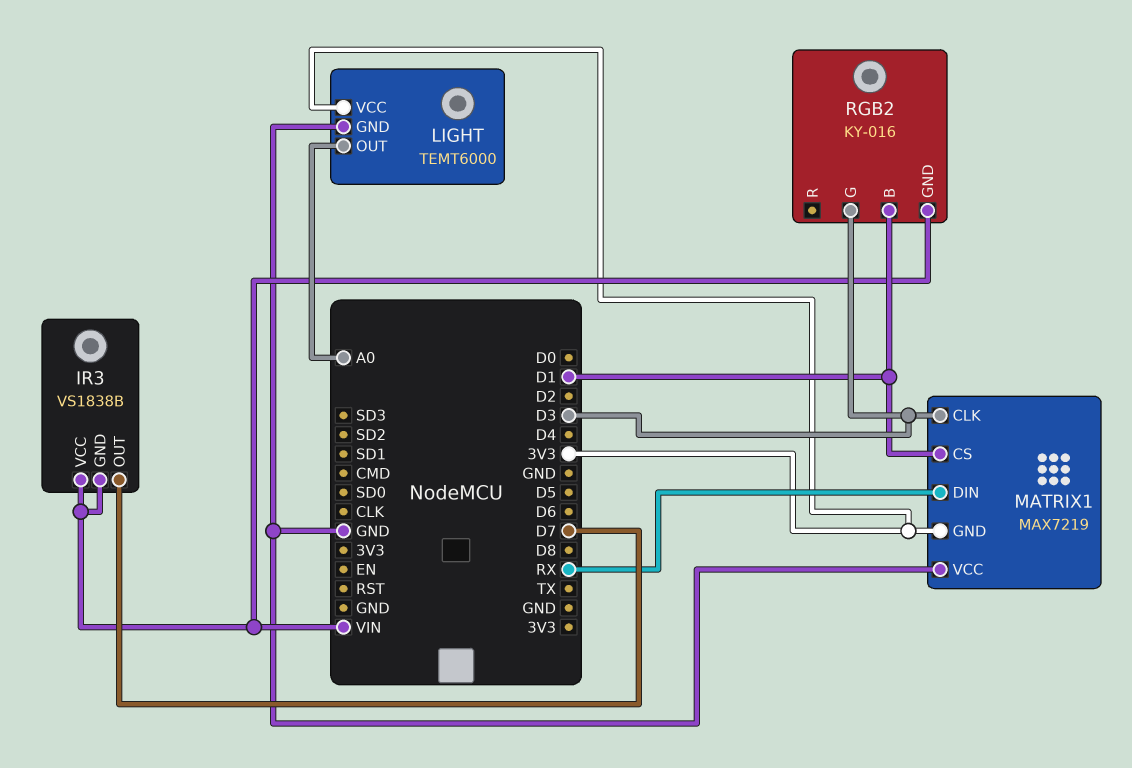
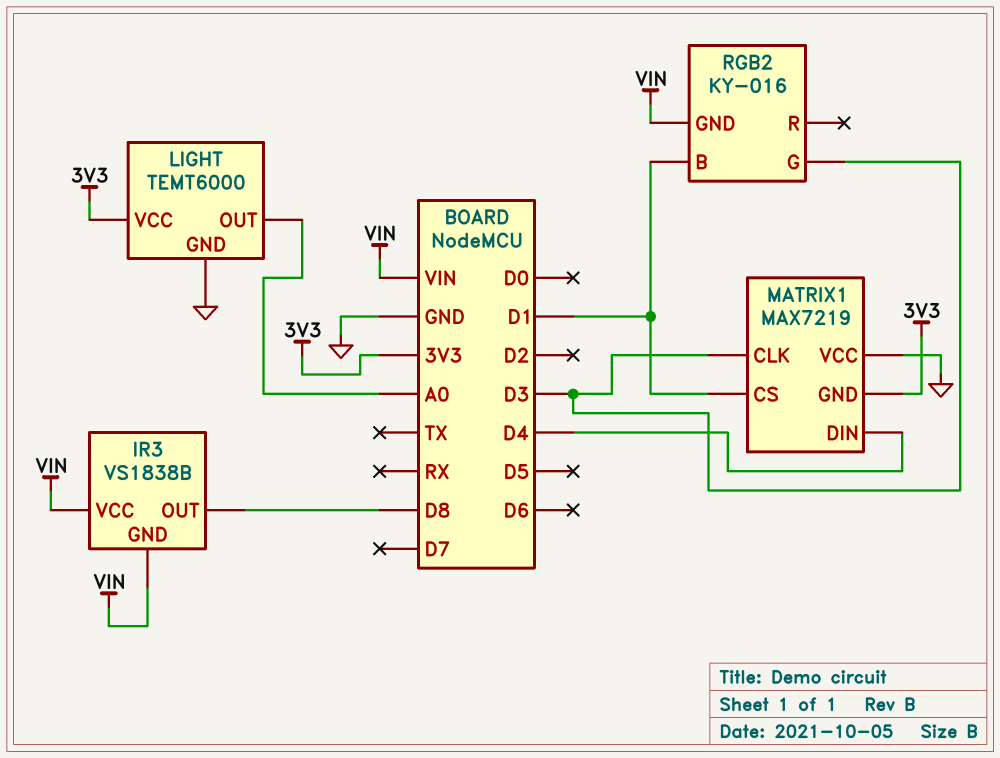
IR3 pin OUT: D7 -> D8
MATRIX1 pin DIN: RX -> D4

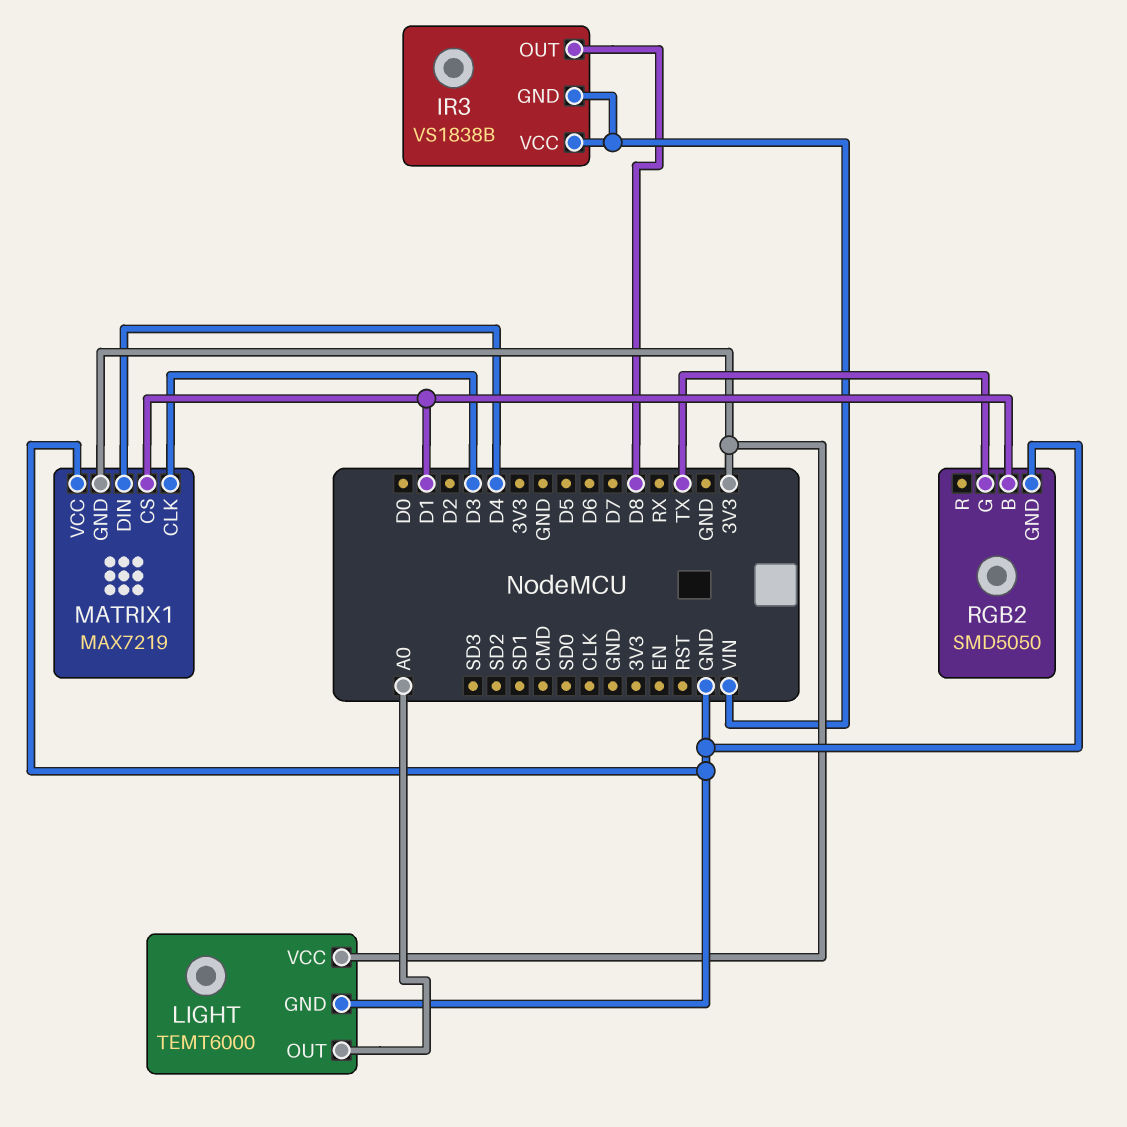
RGB2: KY-016 -> SMD5050
RGB2 pin G: D3 -> TX
RGB2 pin GND: VIN -> GND

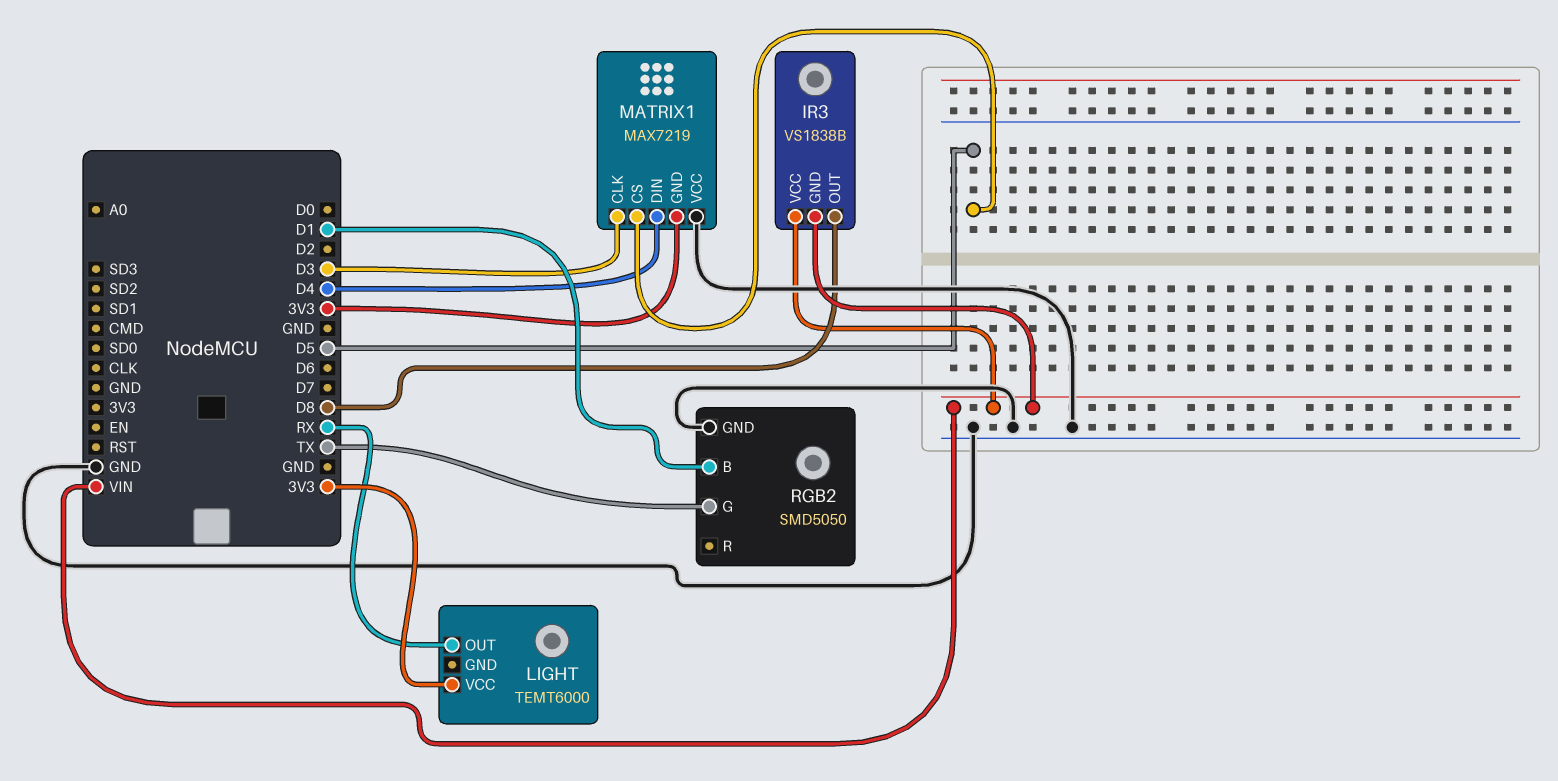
LIGHT pin GND: GND -> none
LIGHT pin OUT: A0 -> RX
MATRIX1 pin CS: D1 -> D5

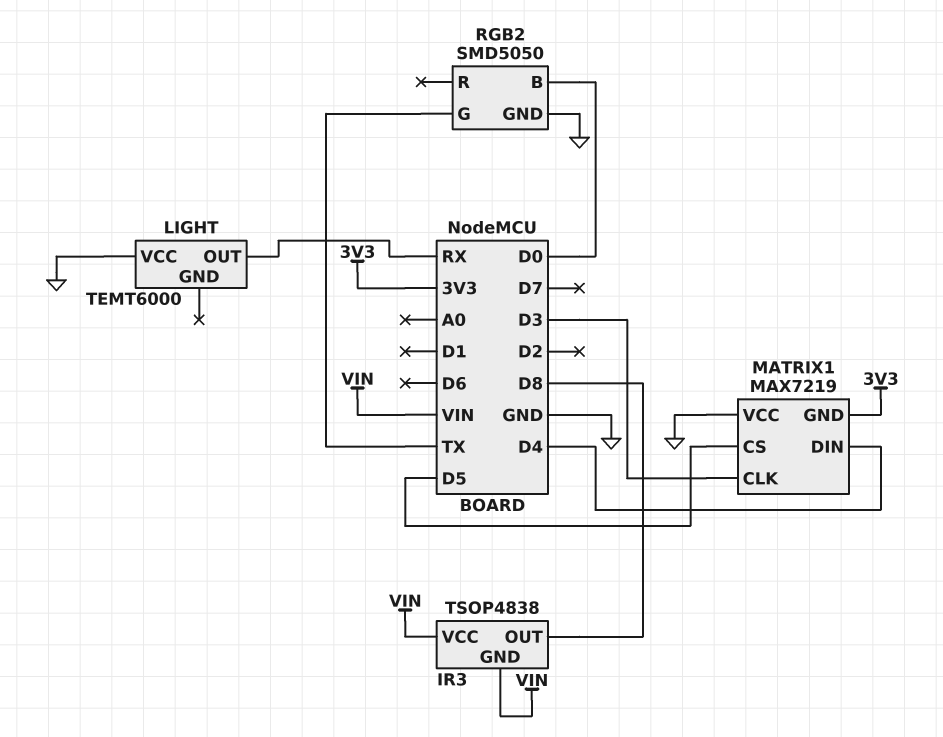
IR3: VS1838B -> TSOP4838
LIGHT pin VCC: 3V3 -> GND
RGB2 pin B: D1 -> D0

